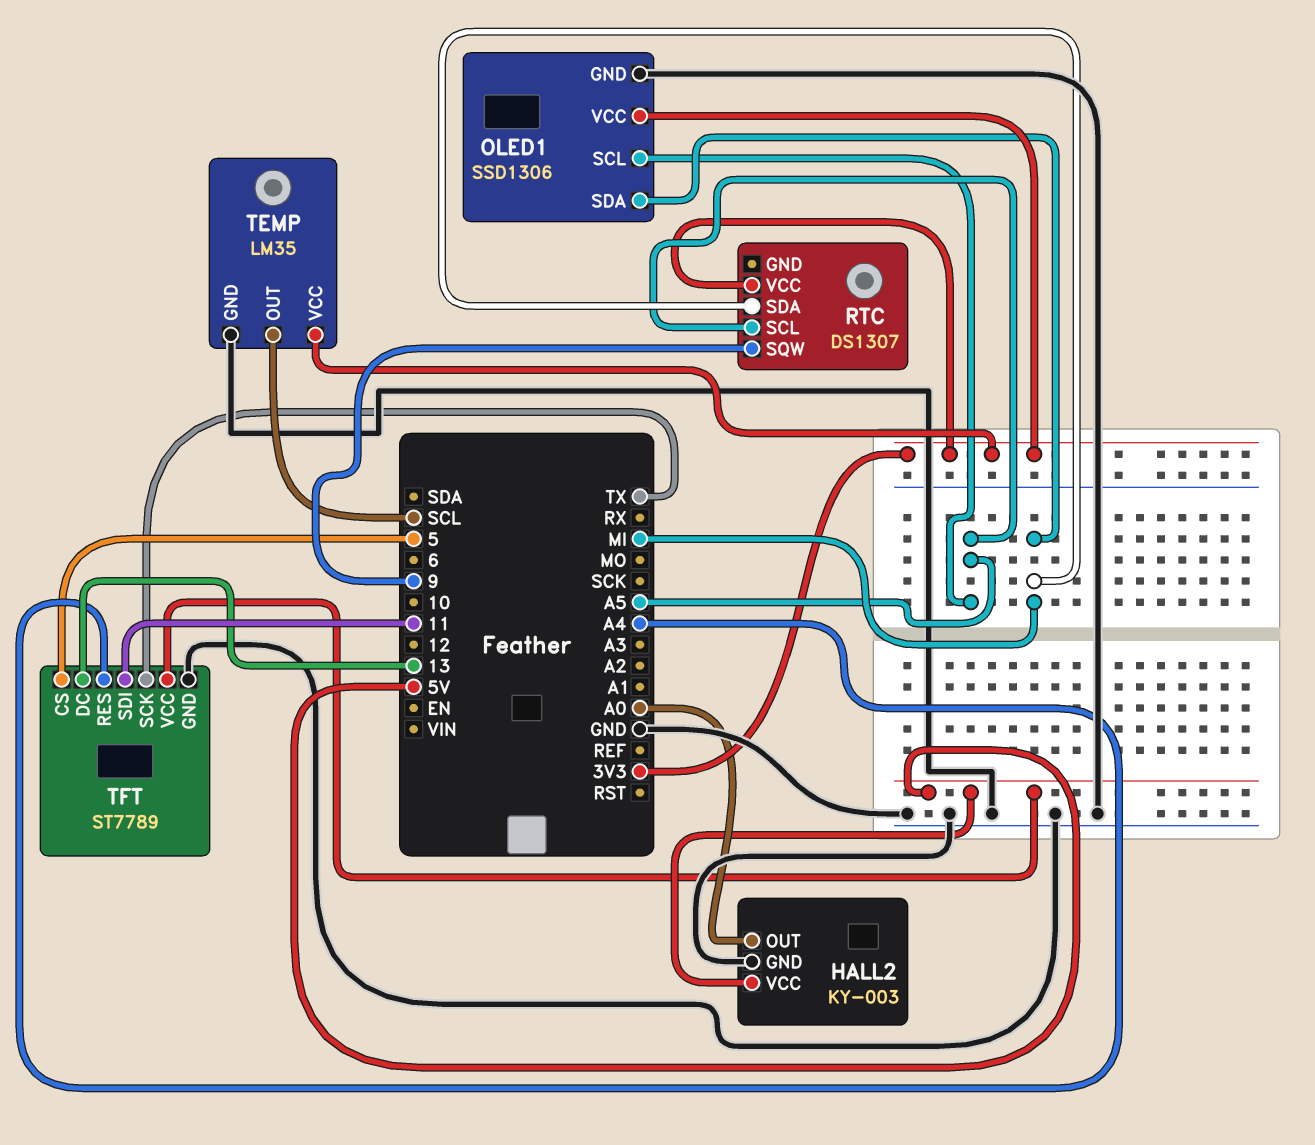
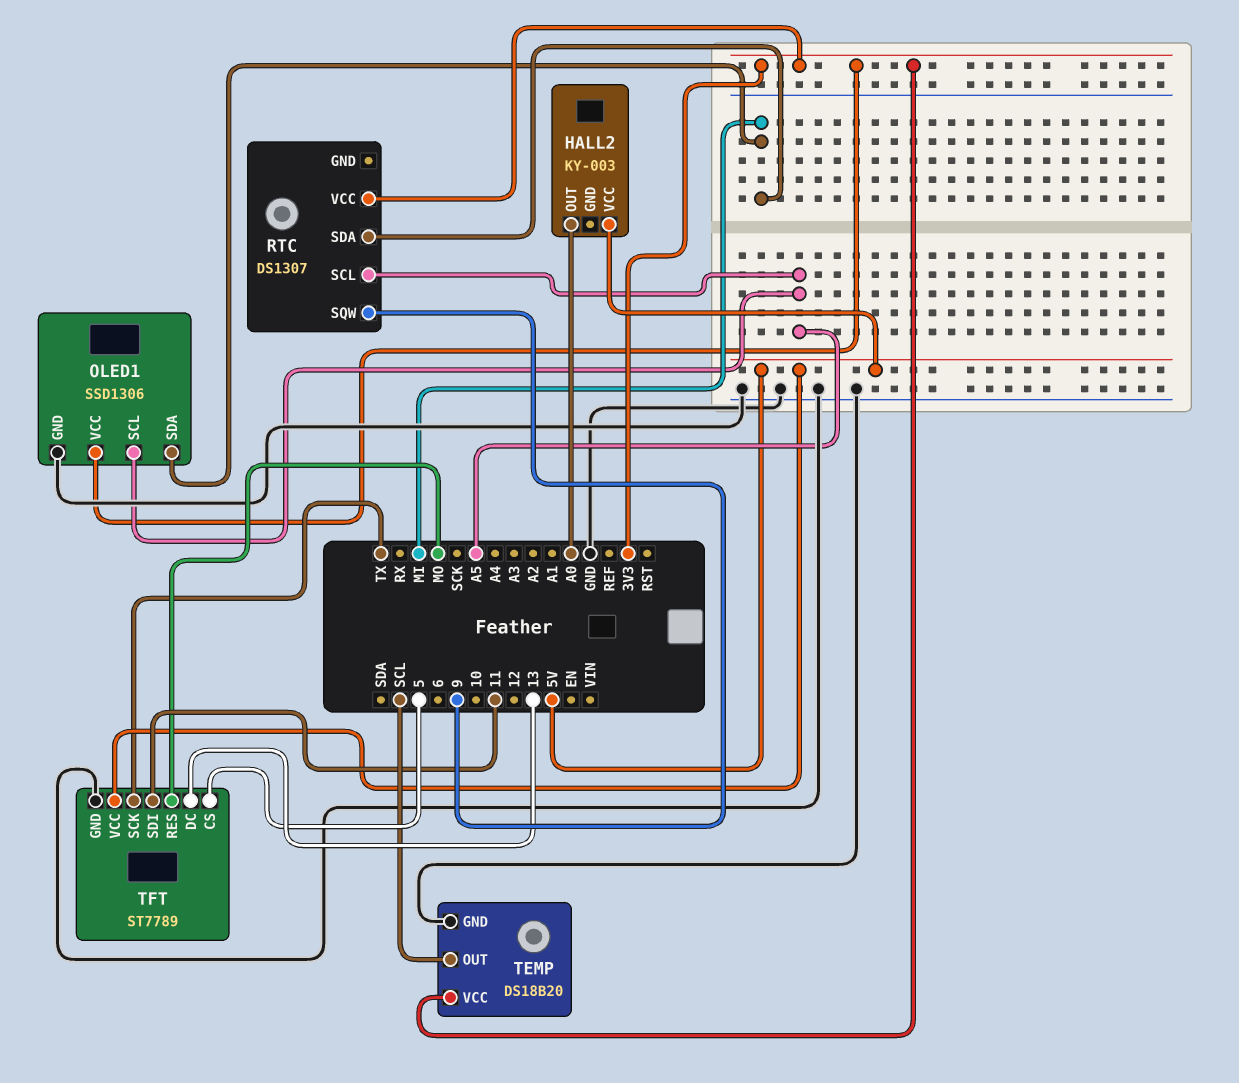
HALL2 pin GND: GND -> none
TEMP: LM35 -> DS18B20
TFT pin RES: A4 -> MO

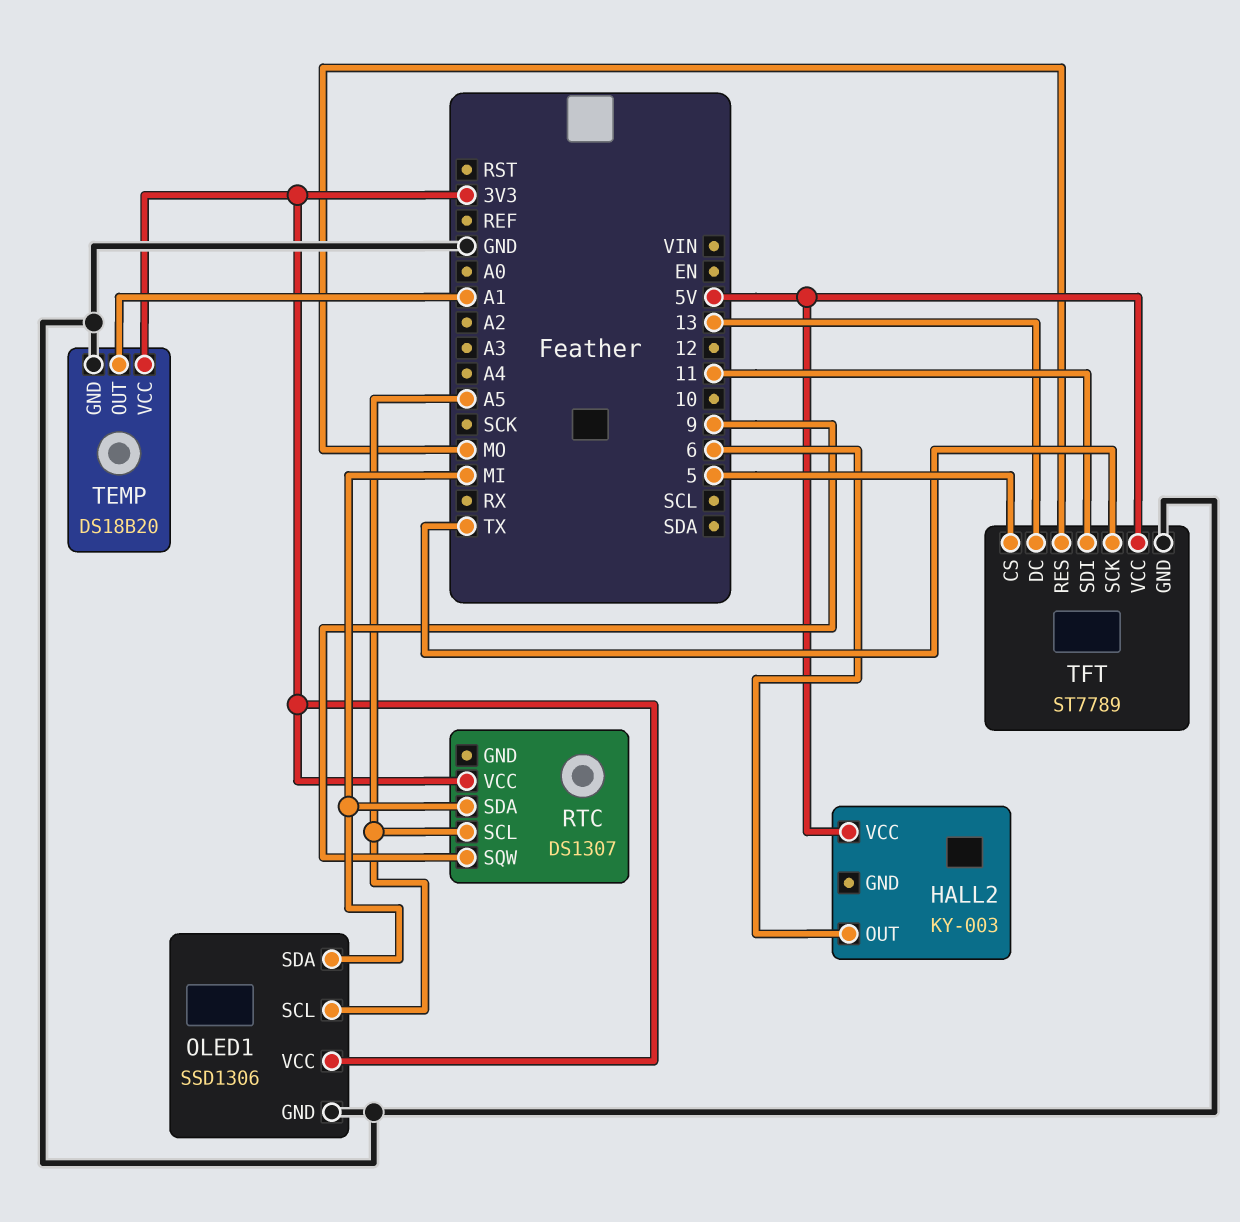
HALL2 pin OUT: A0 -> 6
TEMP pin OUT: SCL -> A1

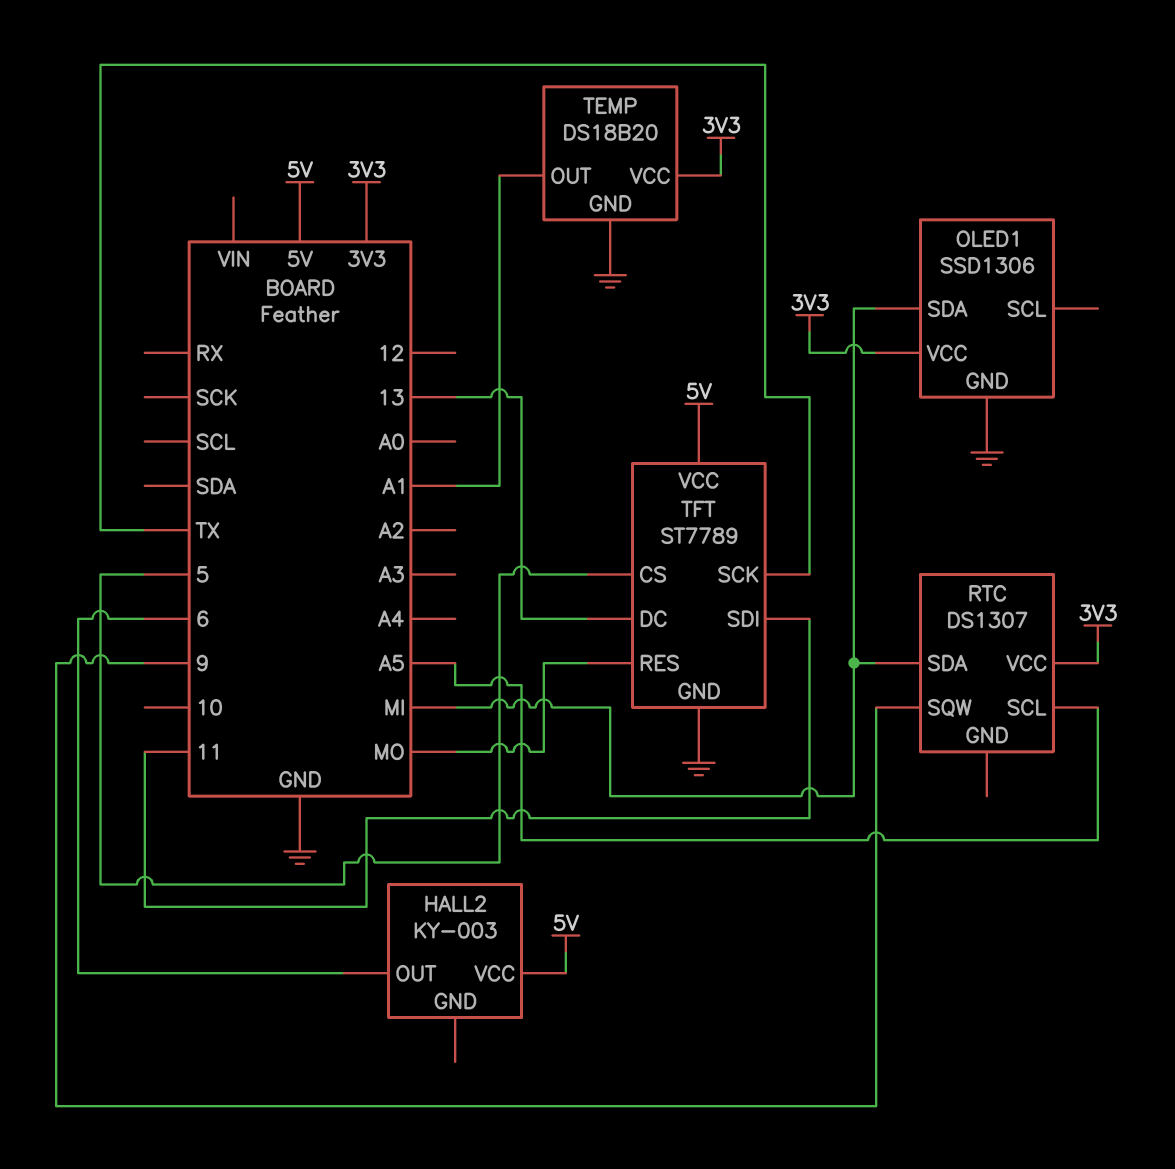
OLED1 pin SCL: A5 -> none

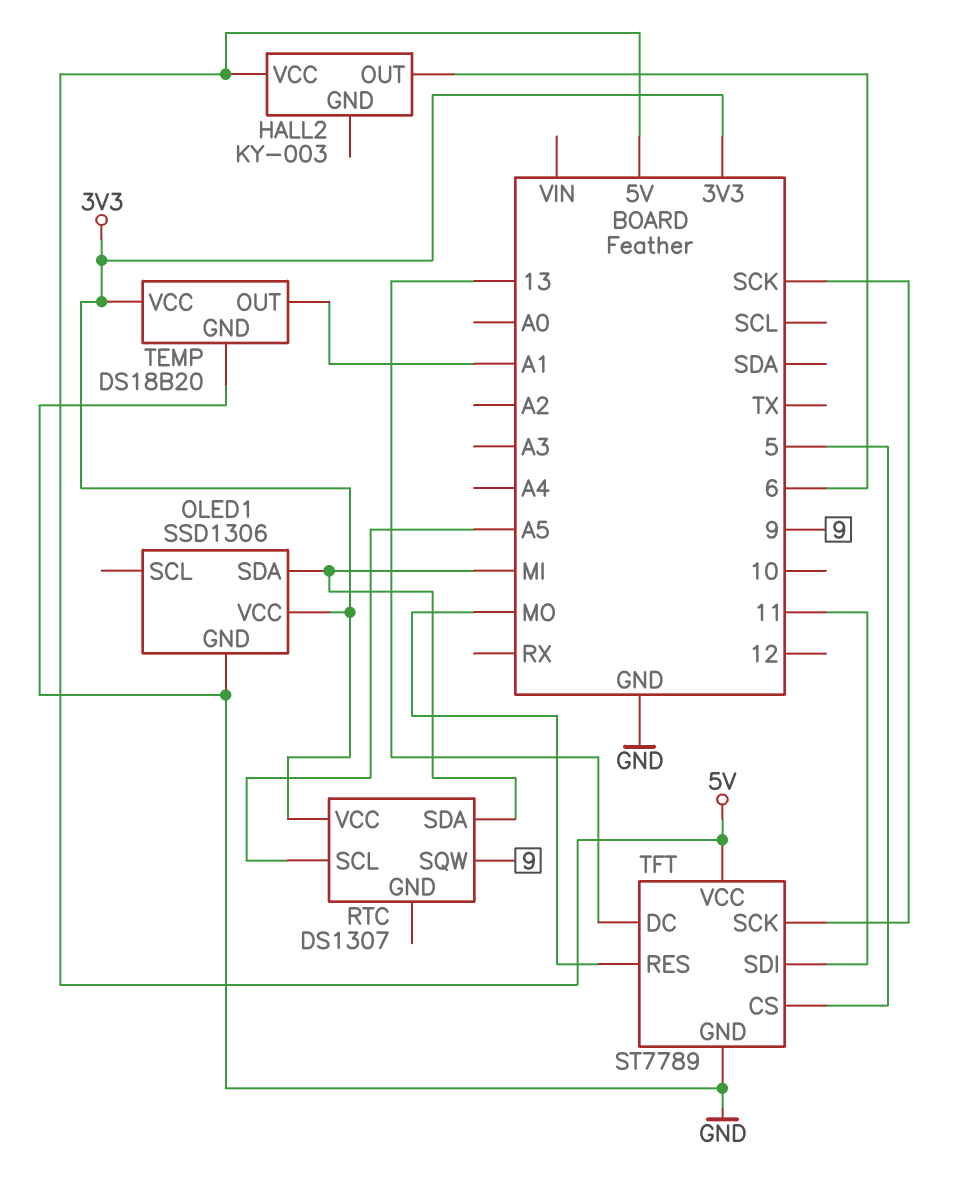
TFT pin SCK: TX -> SCK

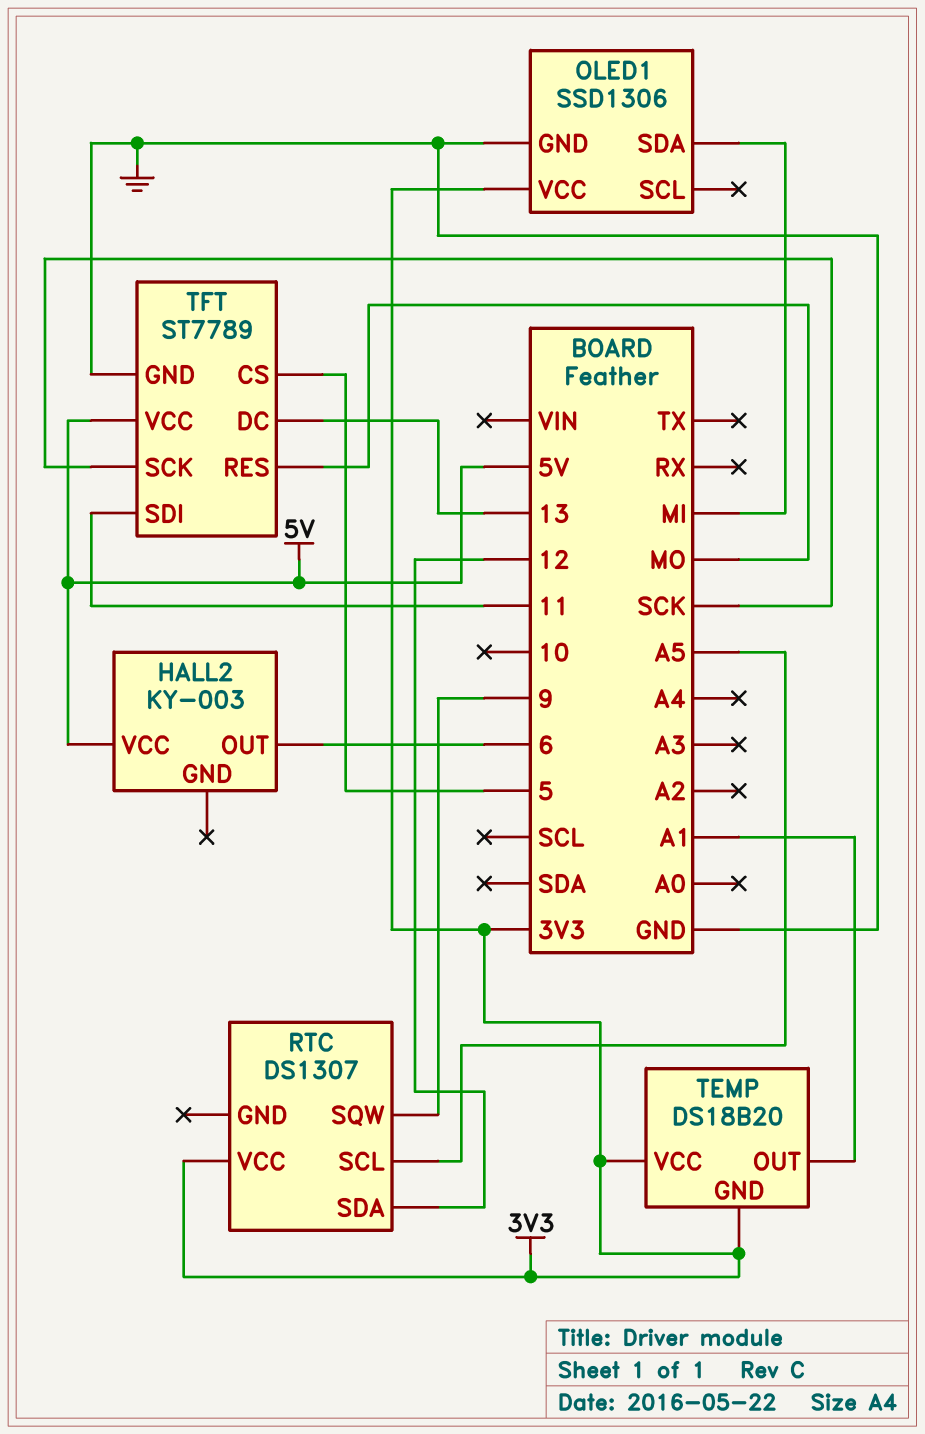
RTC pin SDA: MI -> 12
TEMP pin GND: GND -> 3V3

